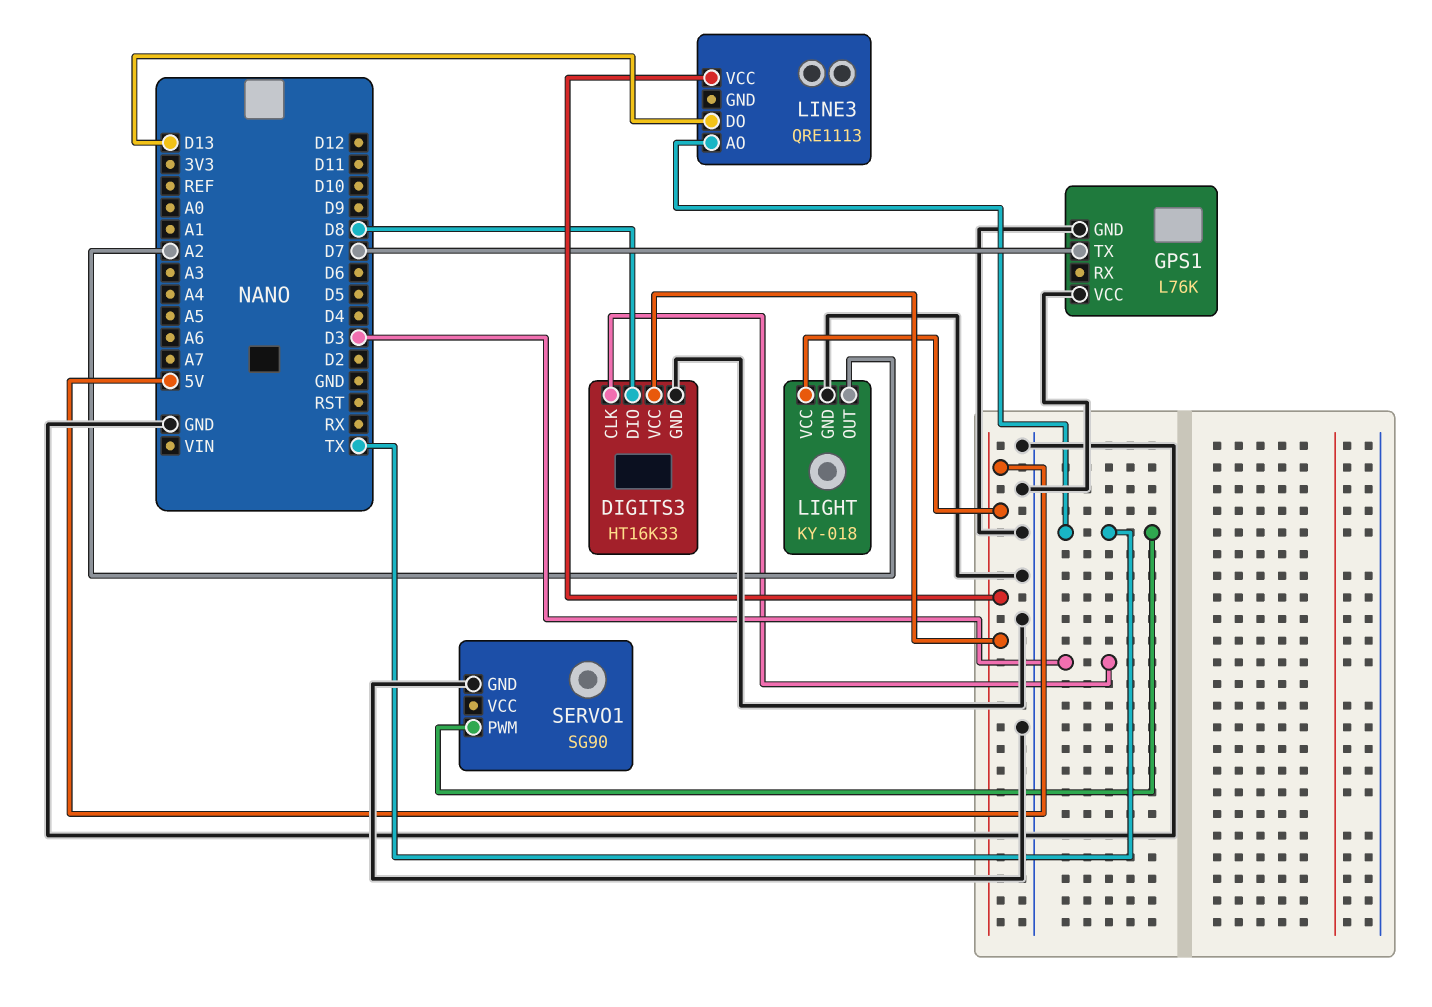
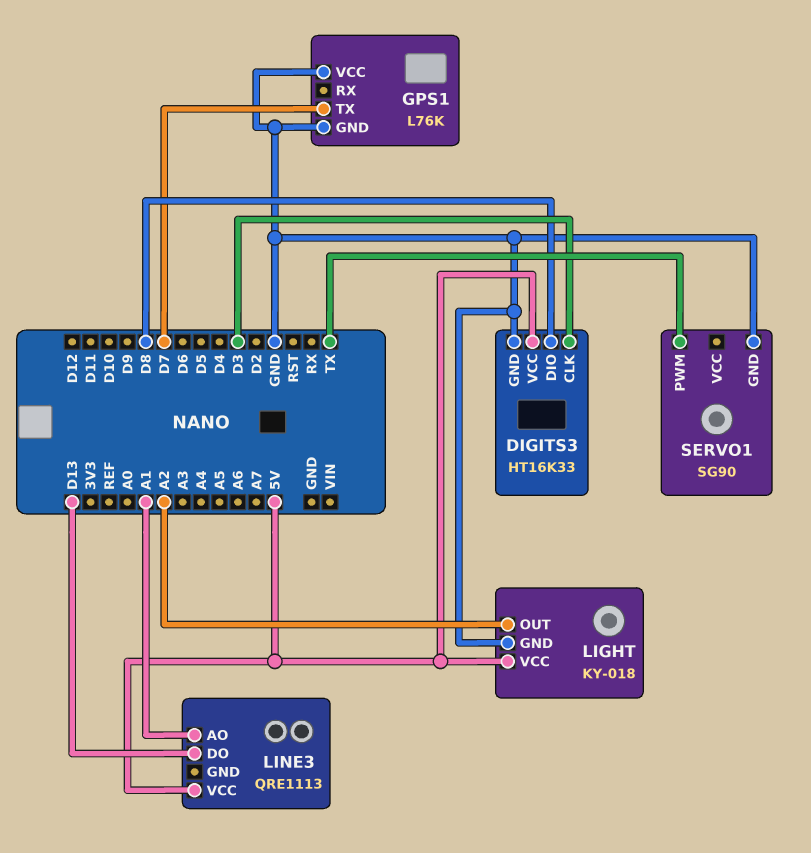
LINE3 pin AO: TX -> A1

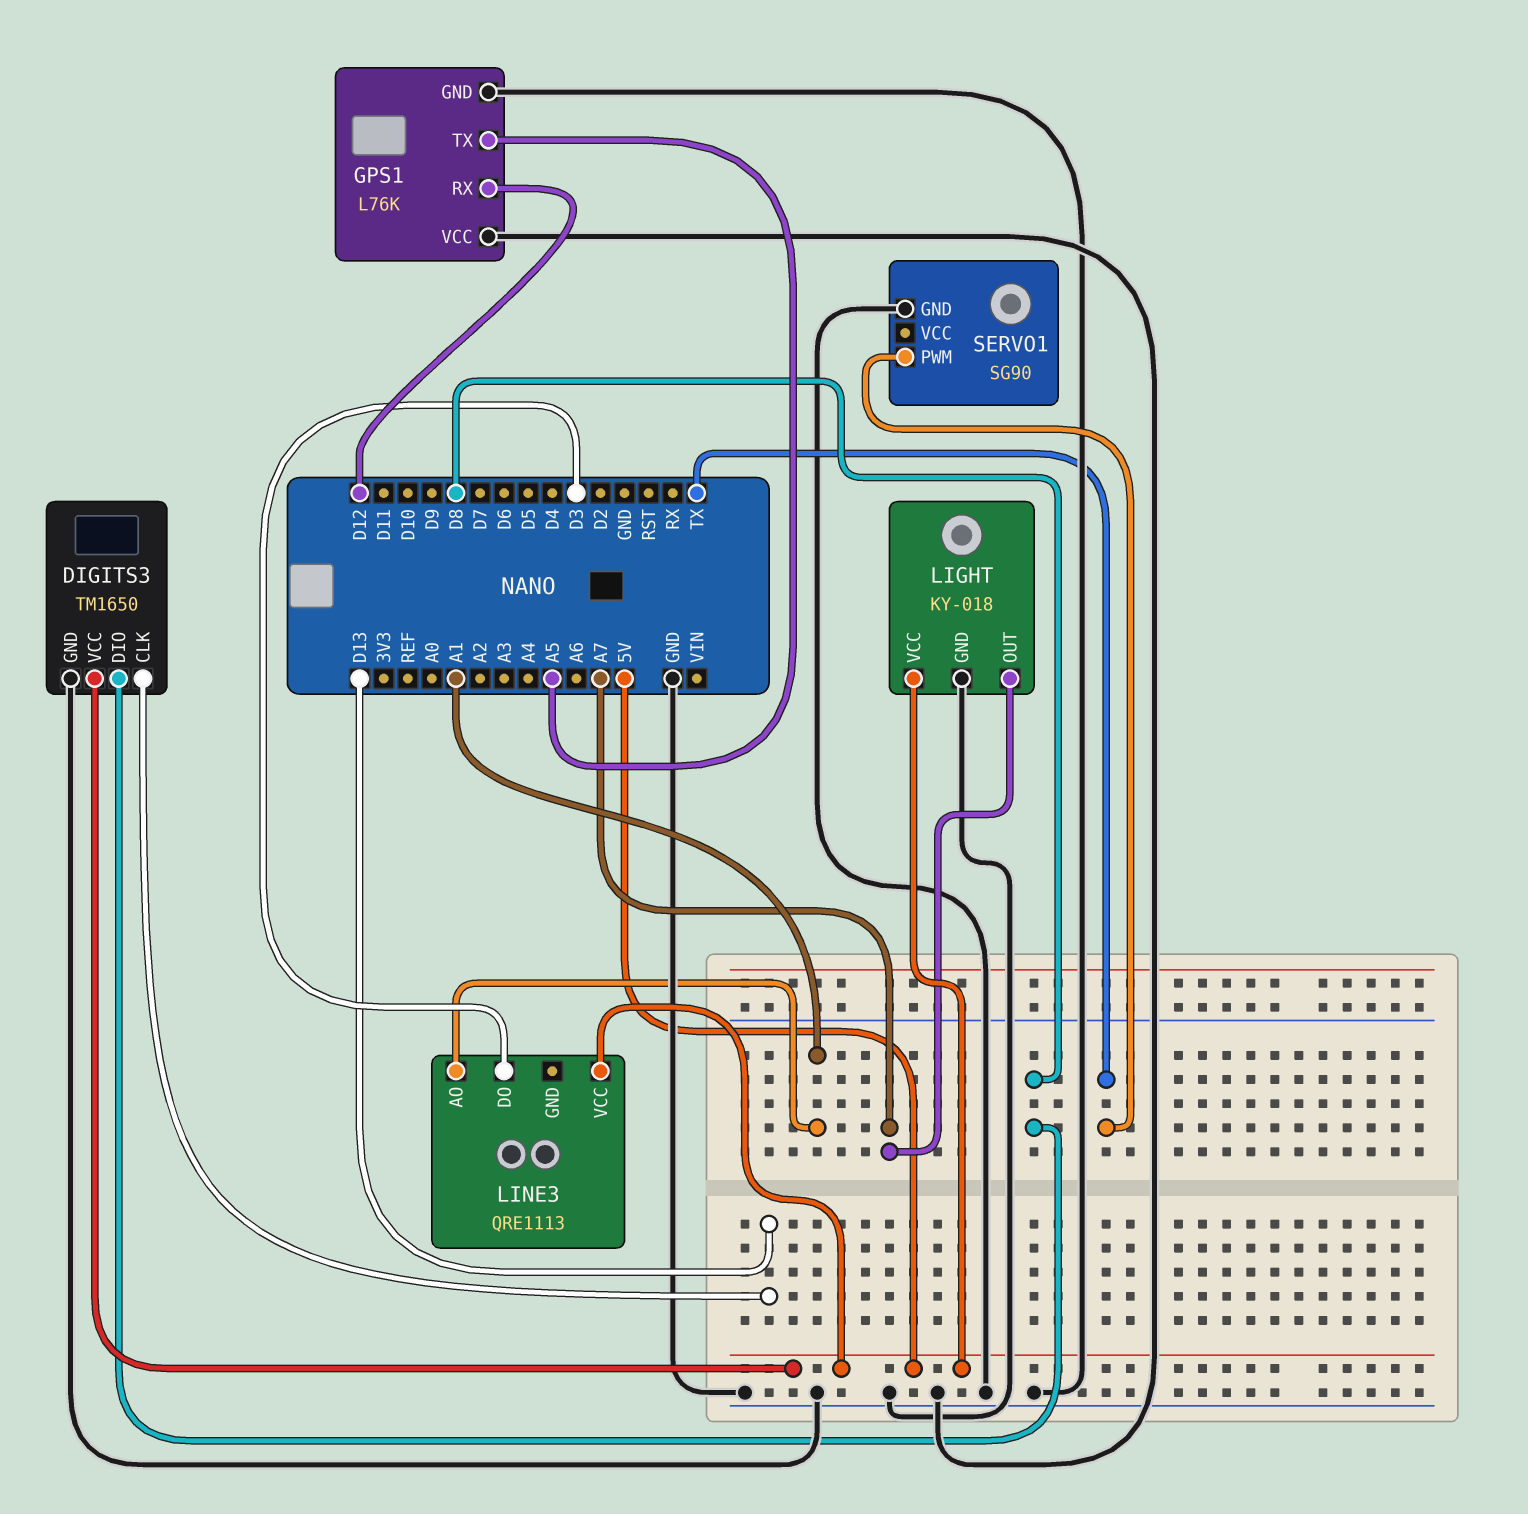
DIGITS3: HT16K33 -> TM1650
DIGITS3 pin CLK: D3 -> D13
GPS1 pin RX: none -> D12
GPS1 pin TX: D7 -> A5
LIGHT pin OUT: A2 -> A7
LINE3 pin DO: D13 -> D3

